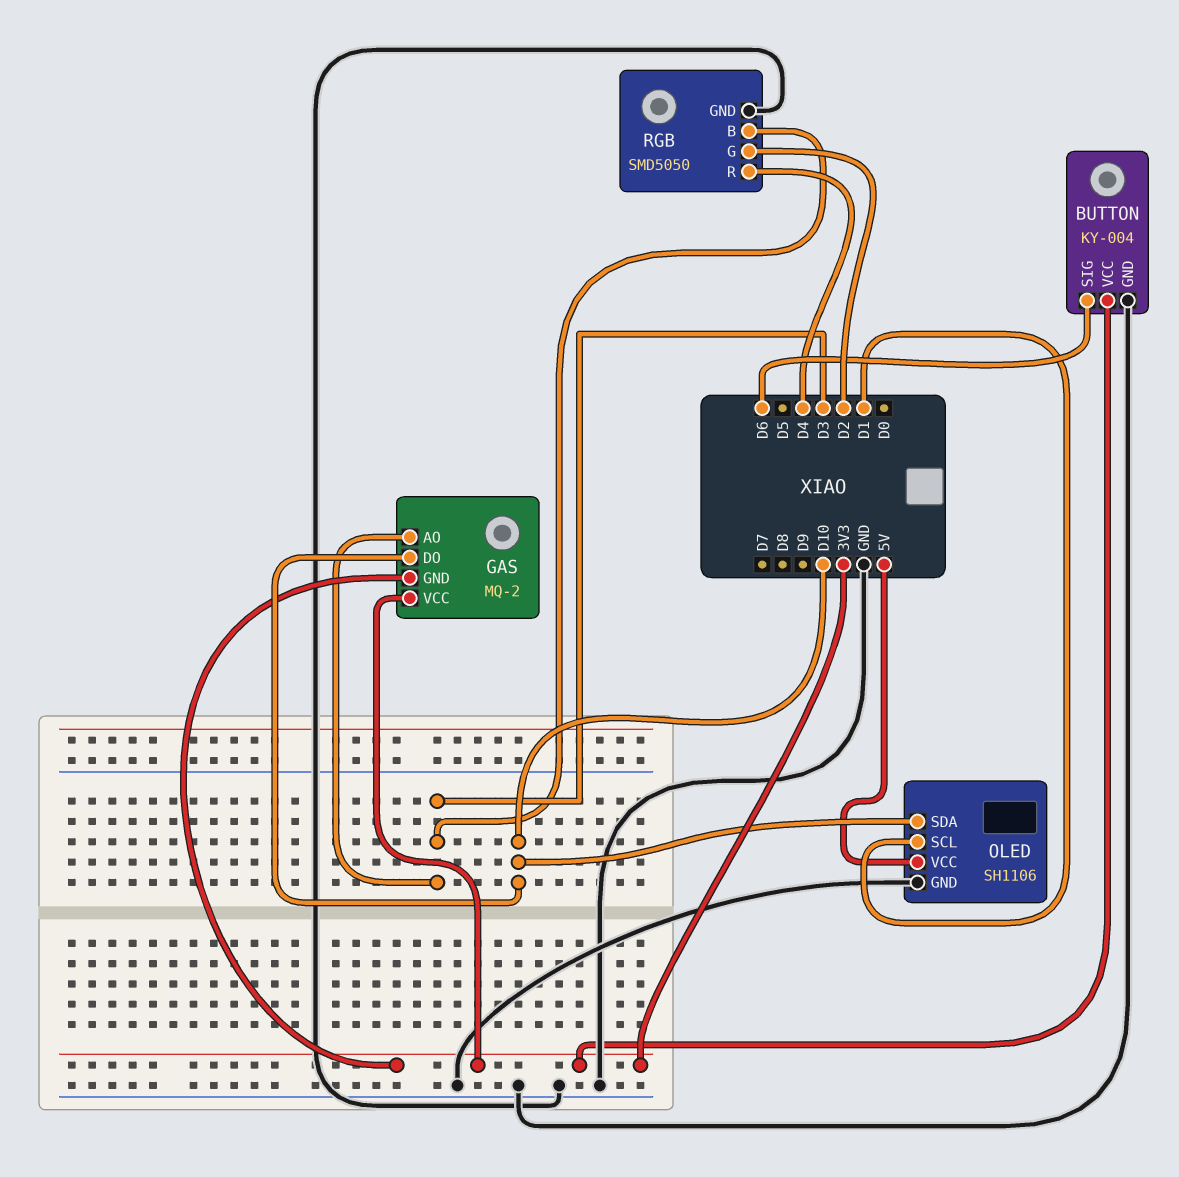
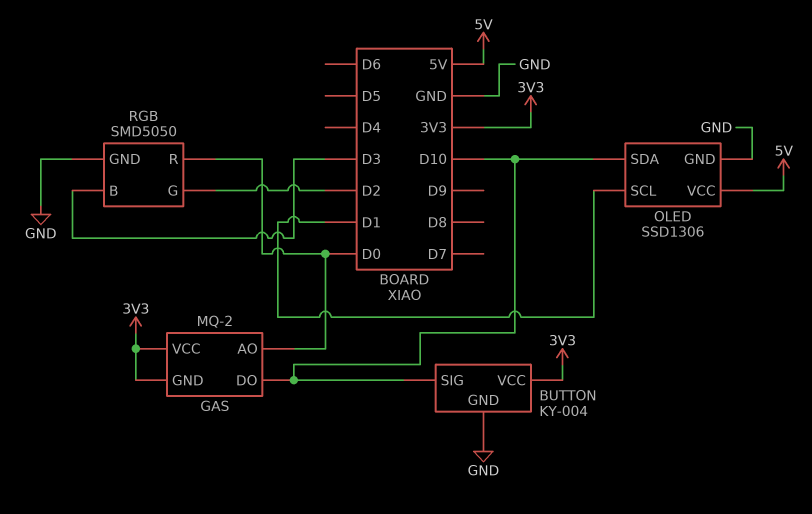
BUTTON pin SIG: D6 -> D10
GAS pin AO: D3 -> D0
OLED: SH1106 -> SSD1306
RGB pin R: D4 -> D0

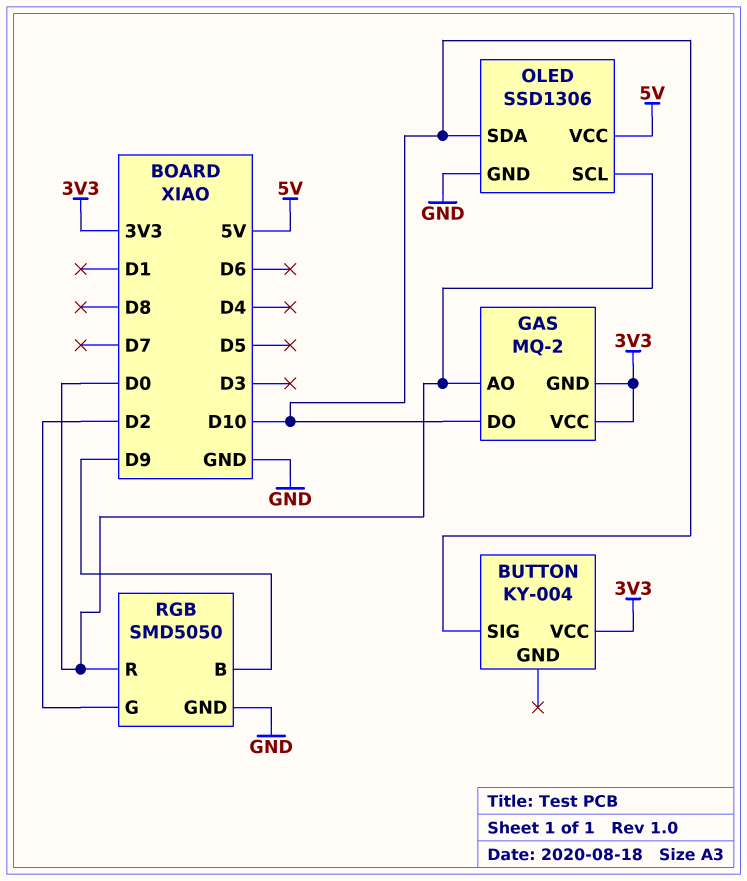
BUTTON pin GND: GND -> none
OLED pin SCL: D1 -> D0
RGB pin B: D3 -> D9

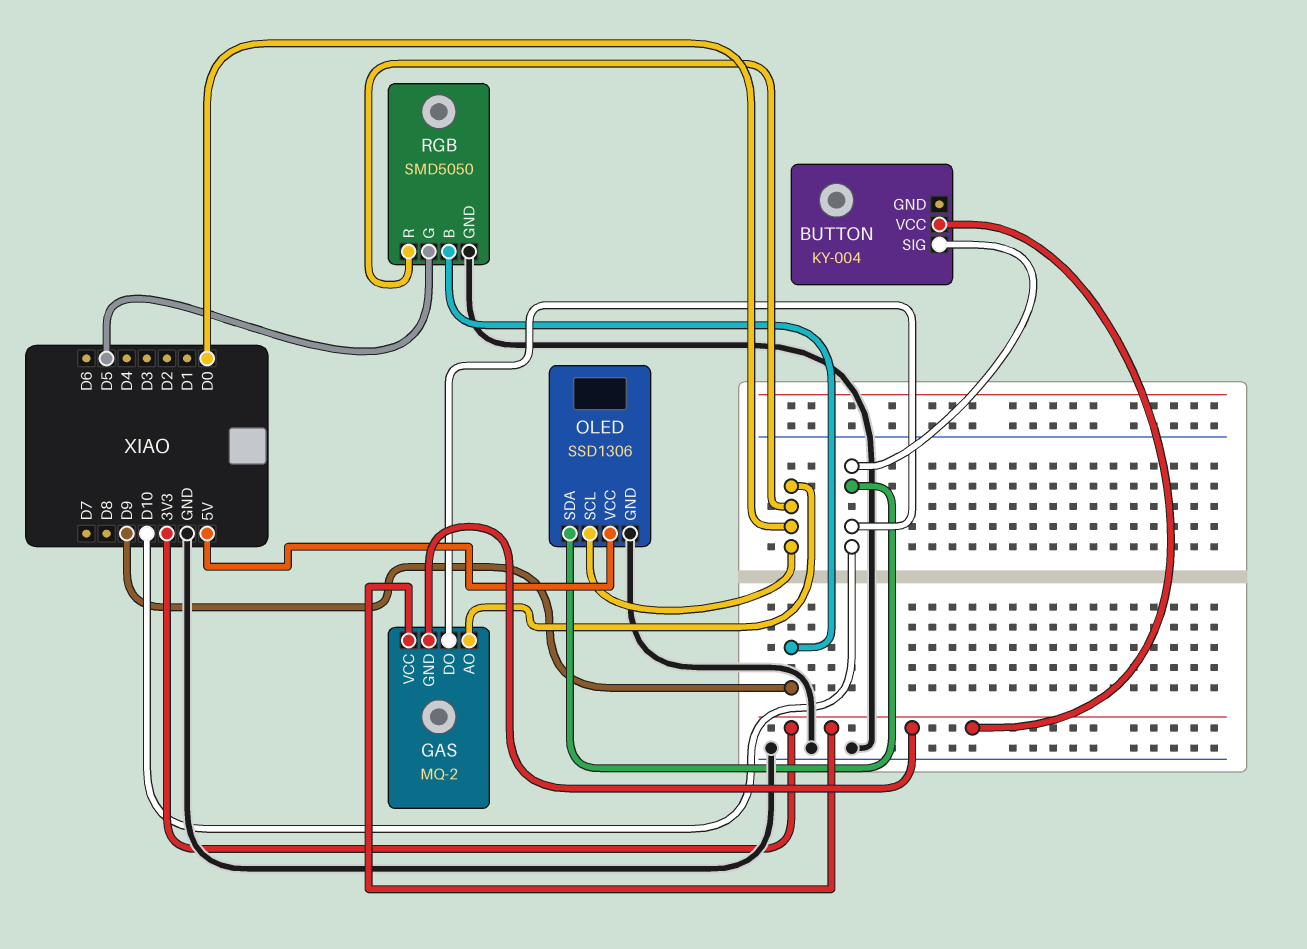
RGB pin G: D2 -> D5

